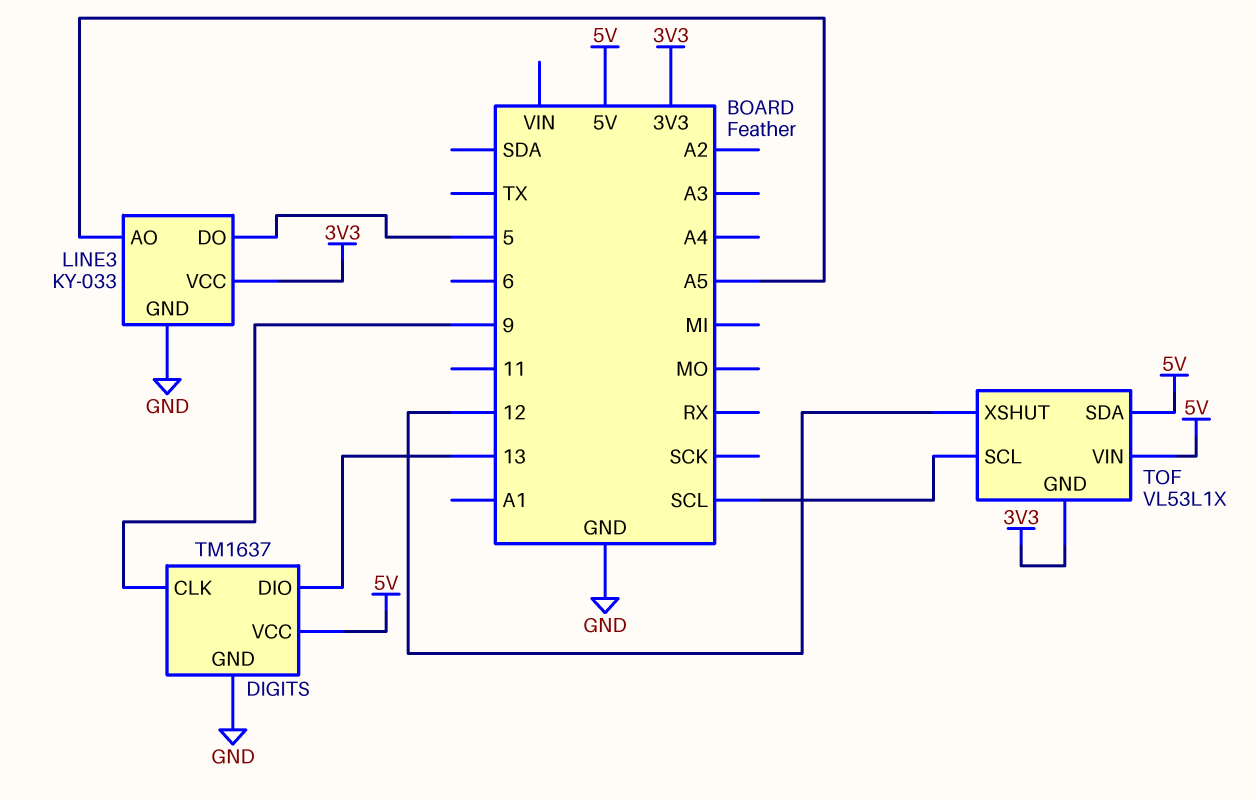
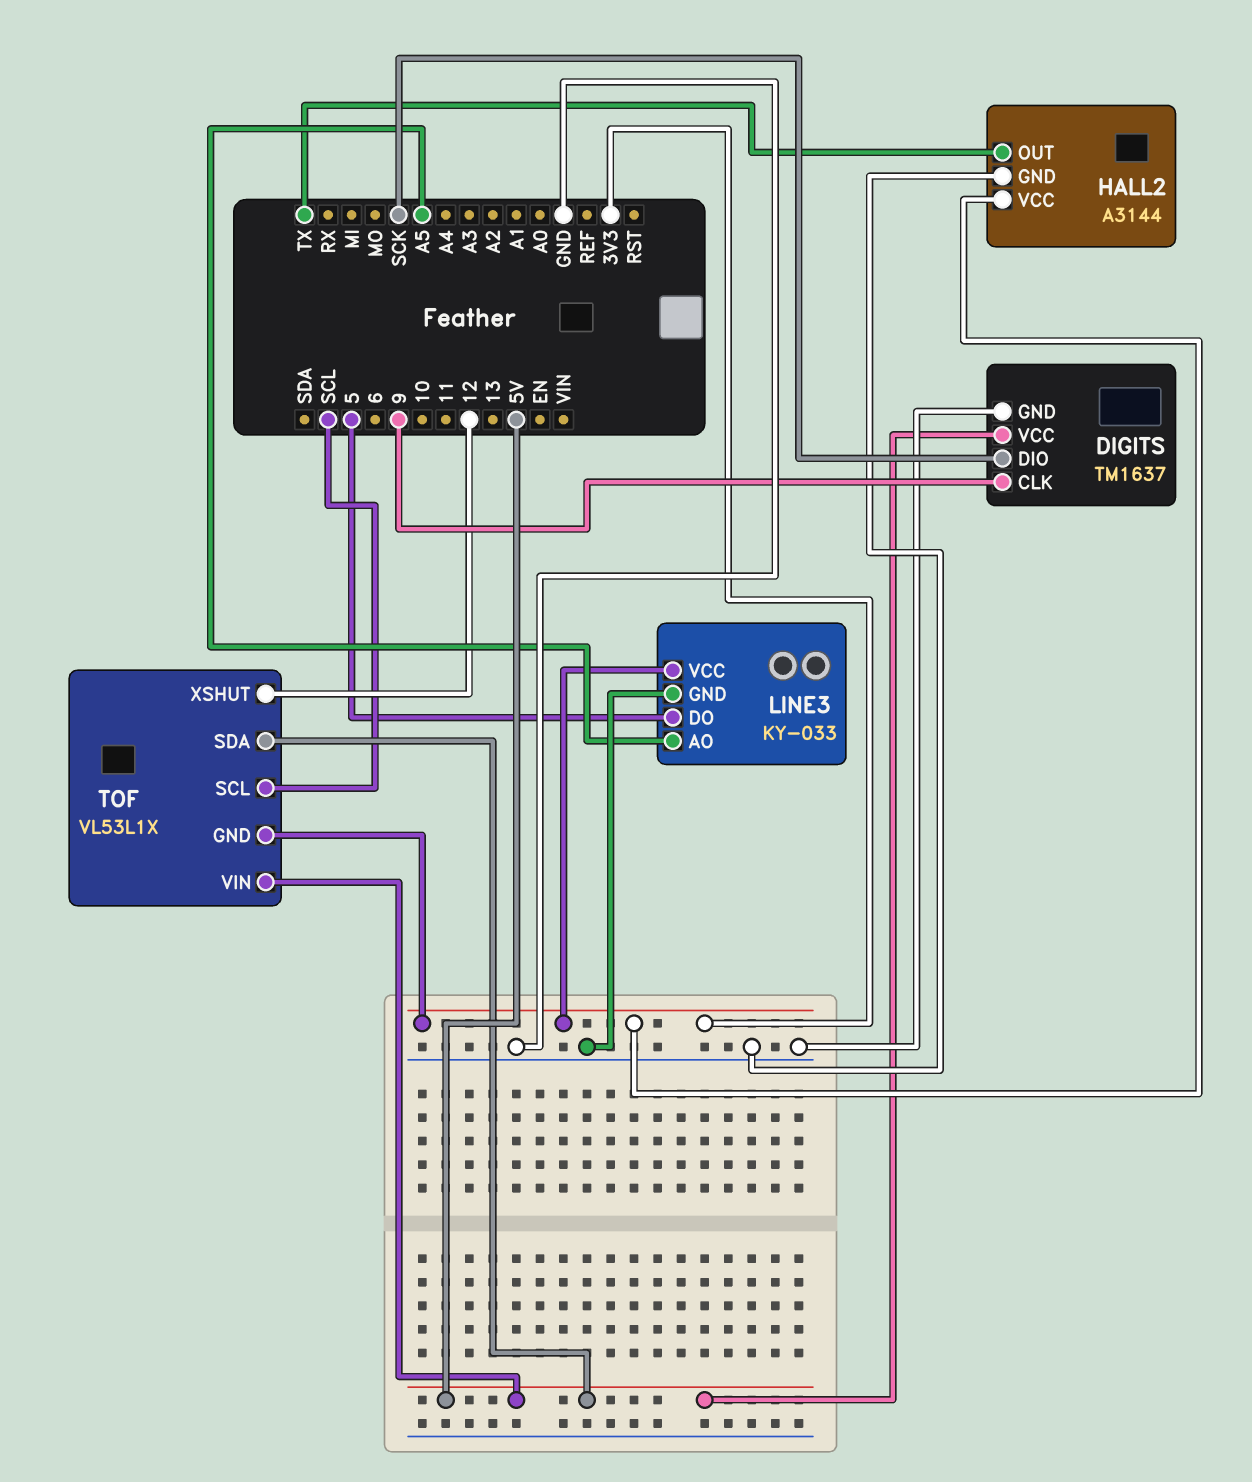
DIGITS pin DIO: 13 -> SCK
HALL2: none -> A3144
HALL2 pin GND: none -> GND
HALL2 pin OUT: none -> TX
HALL2 pin VCC: none -> 3V3

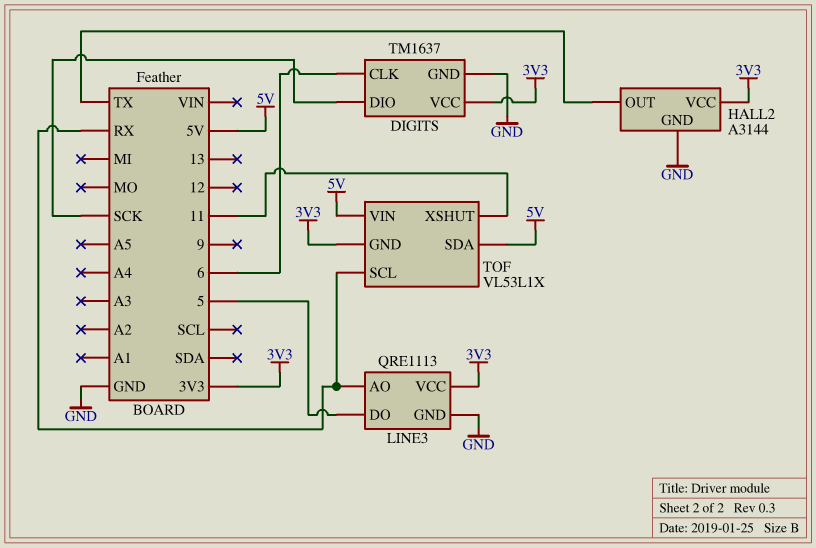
DIGITS pin CLK: 9 -> 6
DIGITS pin VCC: 5V -> 3V3
LINE3: KY-033 -> QRE1113
LINE3 pin AO: A5 -> RX
TOF pin SCL: SCL -> RX
TOF pin XSHUT: 12 -> 11

